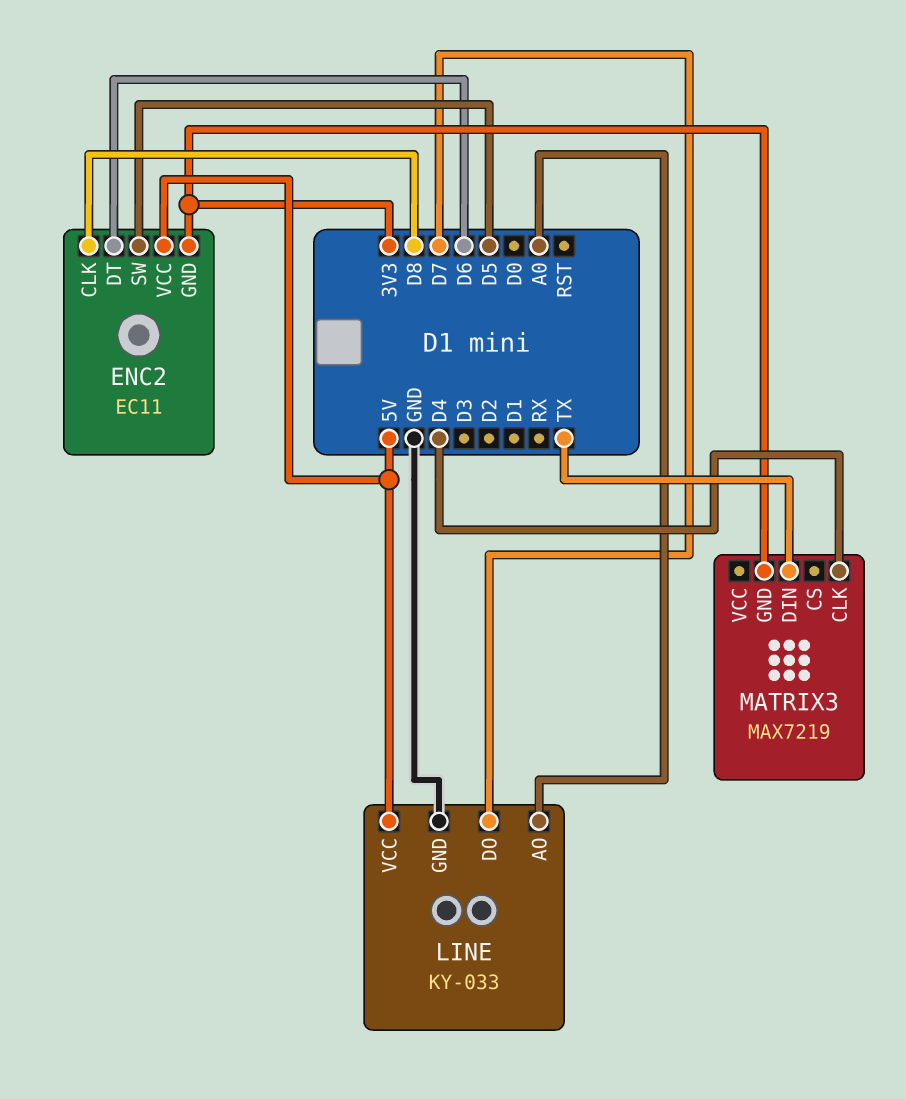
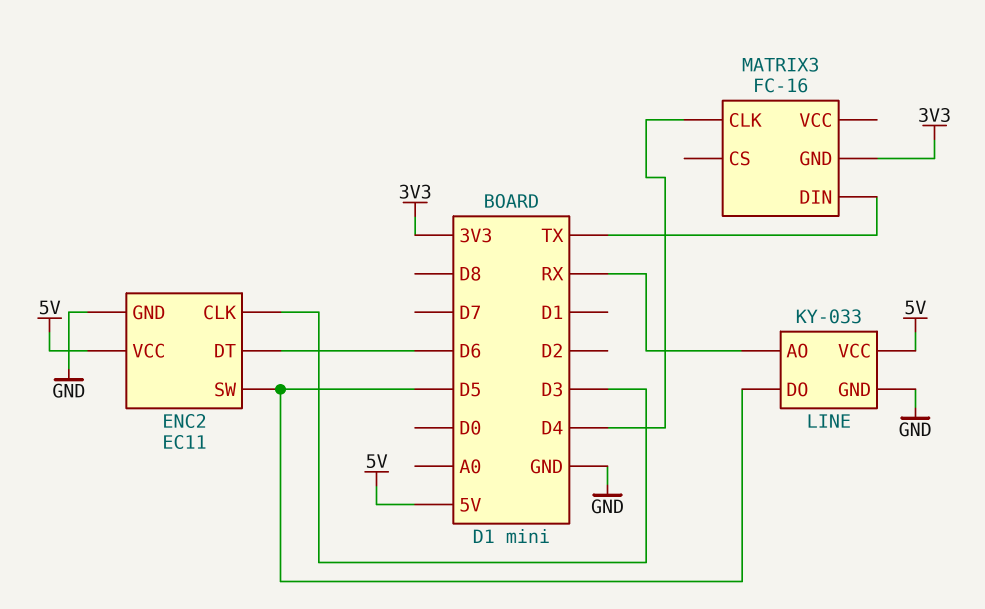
ENC2 pin CLK: D8 -> D3
ENC2 pin GND: 3V3 -> GND
LINE pin AO: A0 -> RX
LINE pin DO: D7 -> D5
MATRIX3: MAX7219 -> FC-16

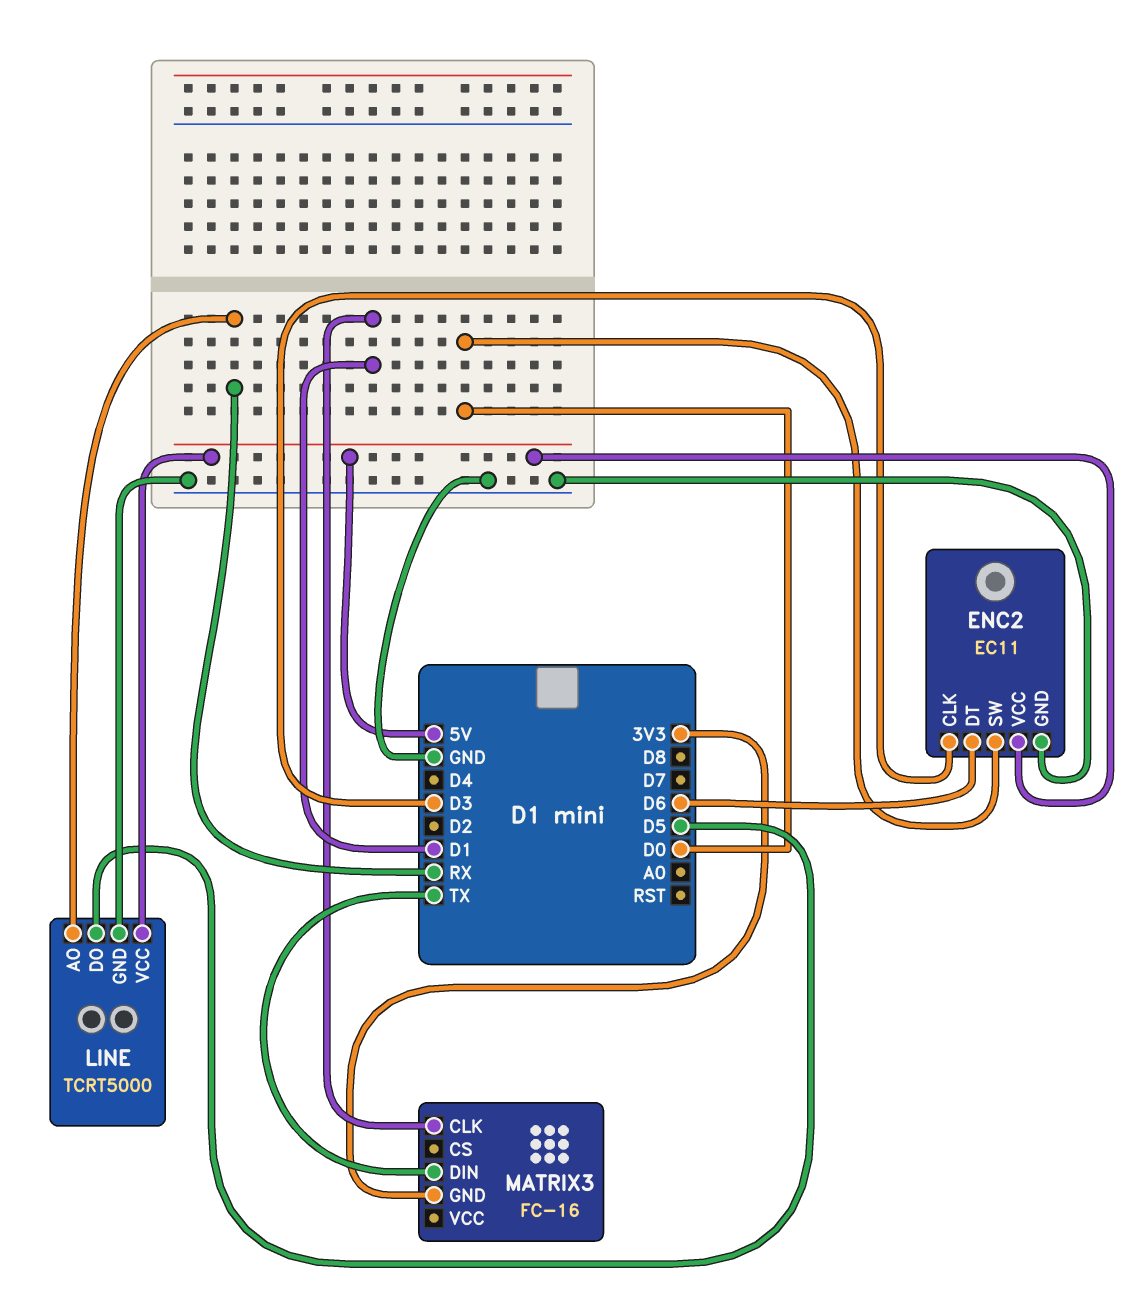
ENC2 pin SW: D5 -> D0
LINE: KY-033 -> TCRT5000
MATRIX3 pin CLK: D4 -> D1

